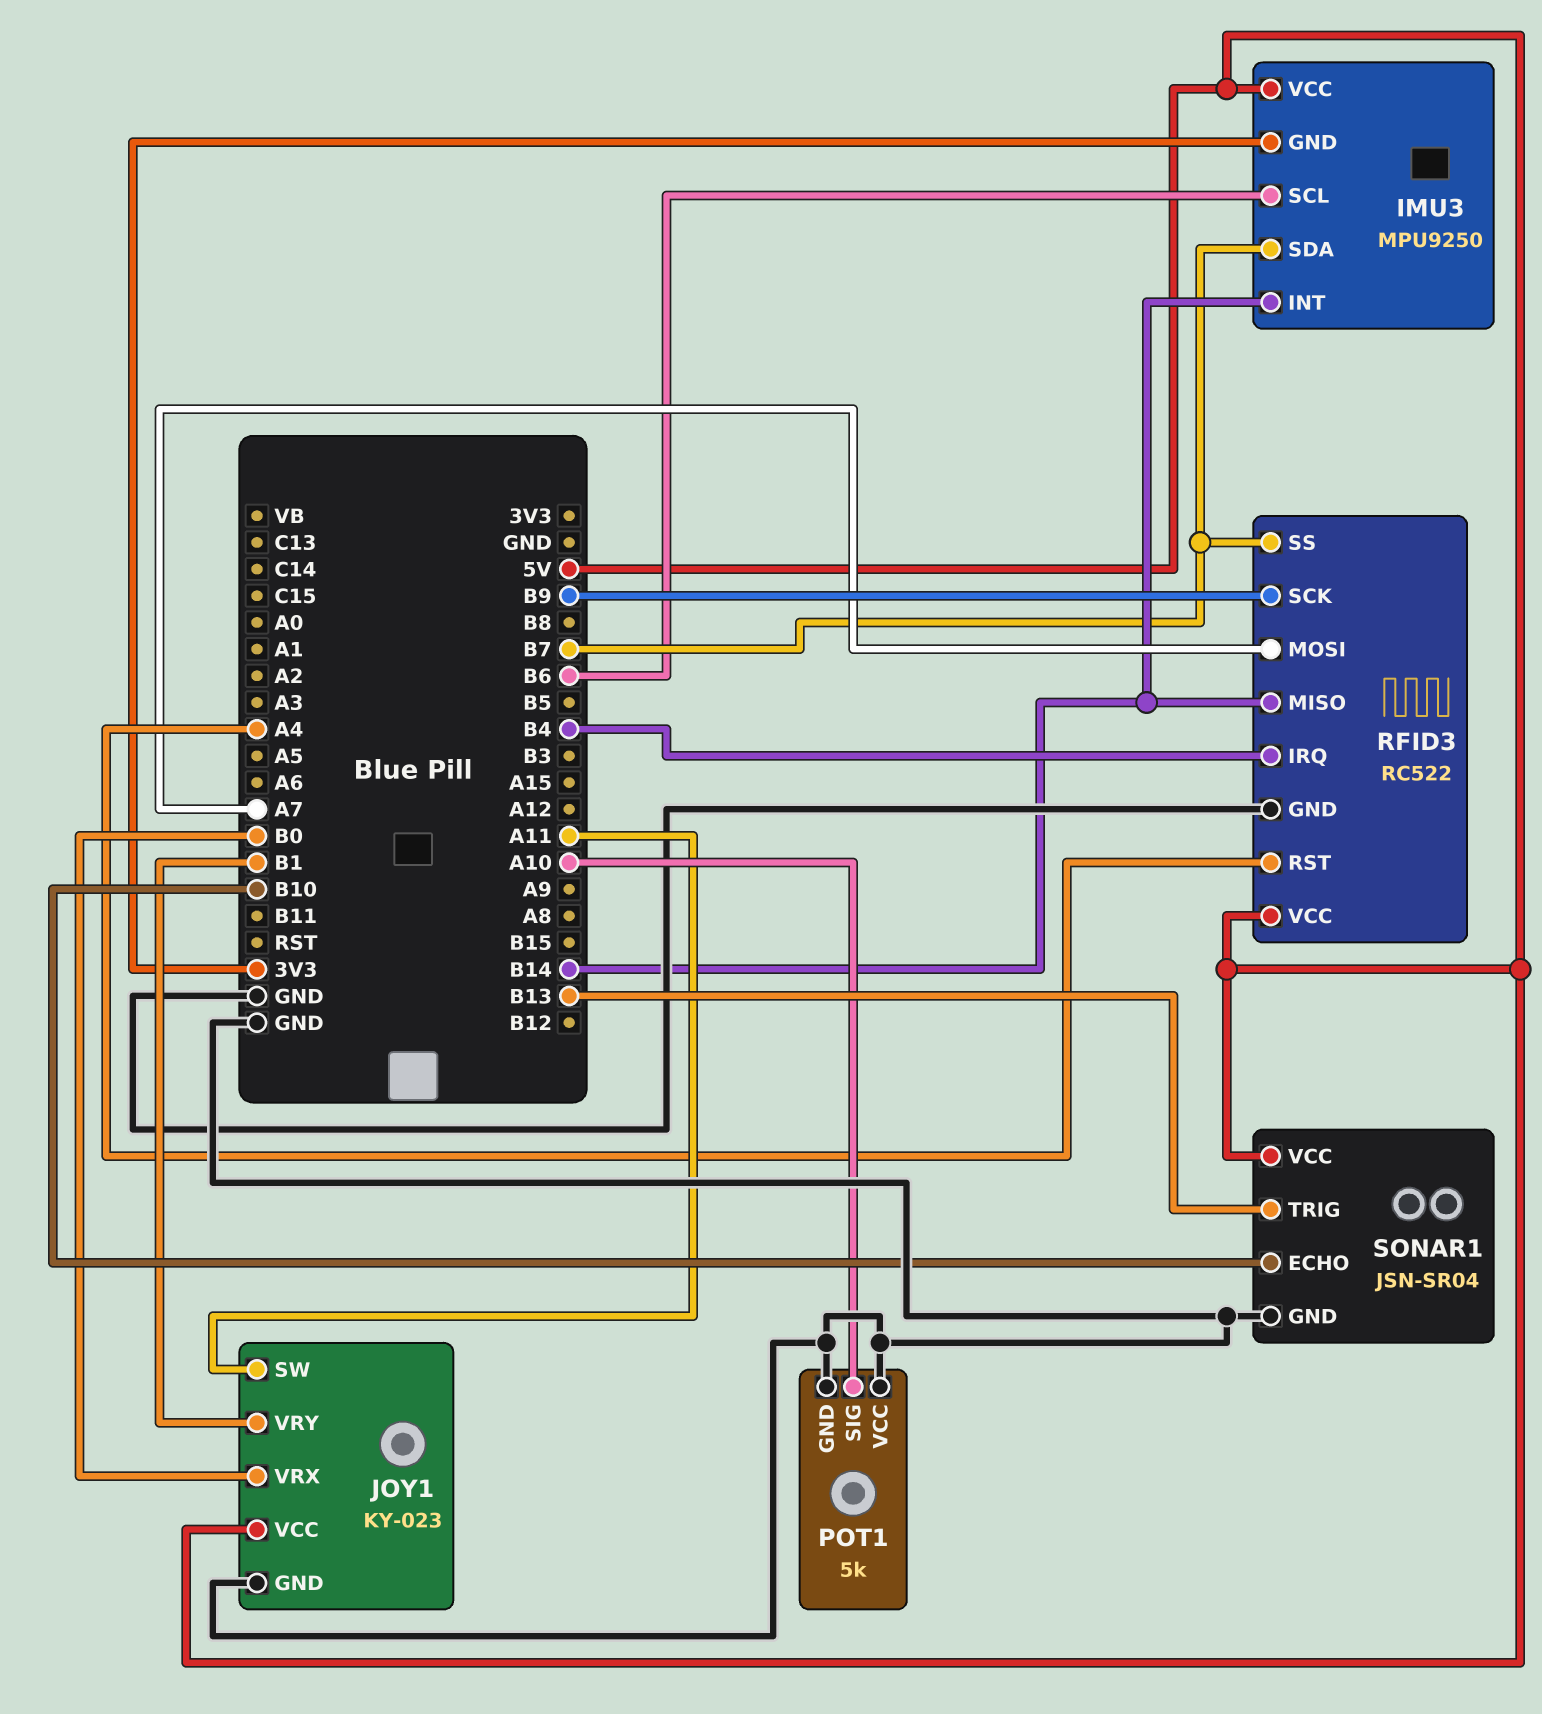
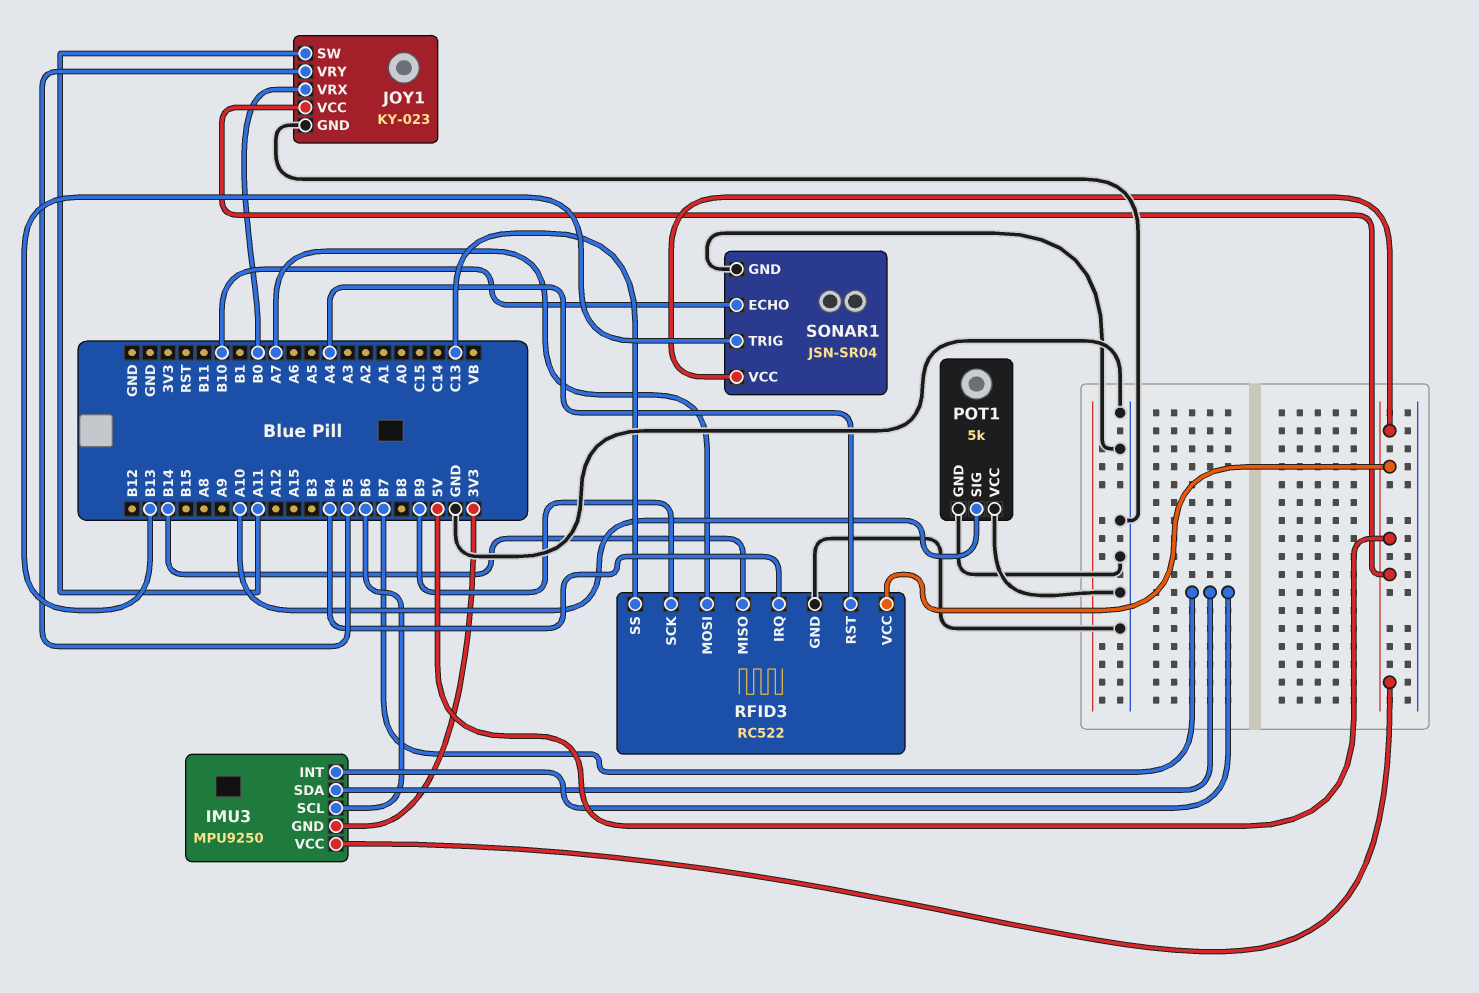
IMU3 pin INT: B14 -> B7
JOY1 pin VRY: B1 -> B5
RFID3 pin SS: B7 -> C13

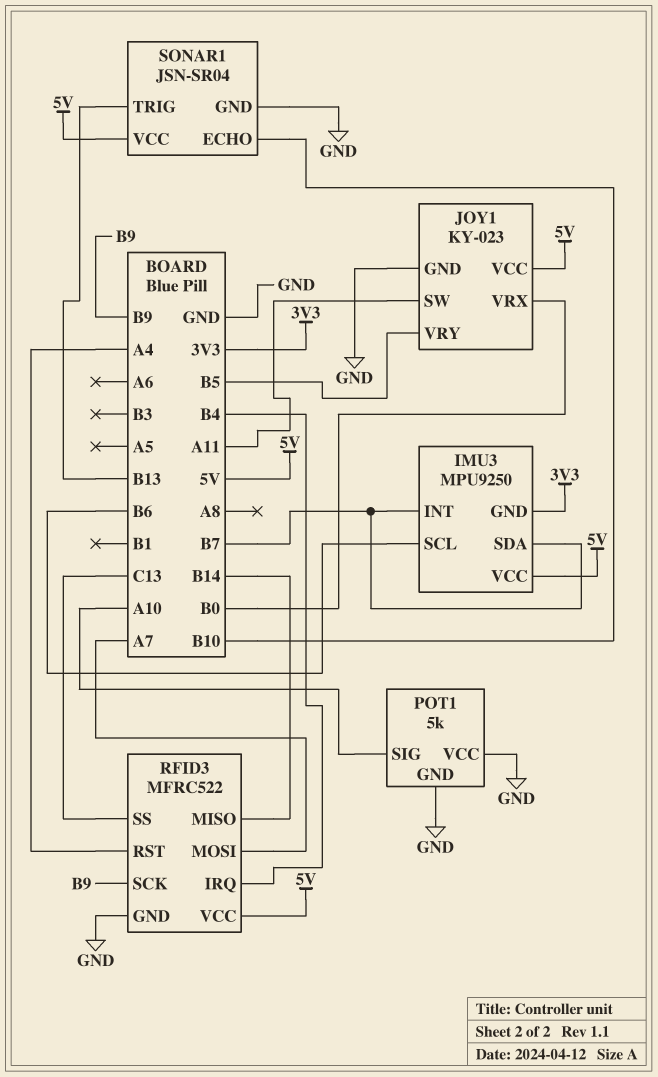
RFID3: RC522 -> MFRC522

